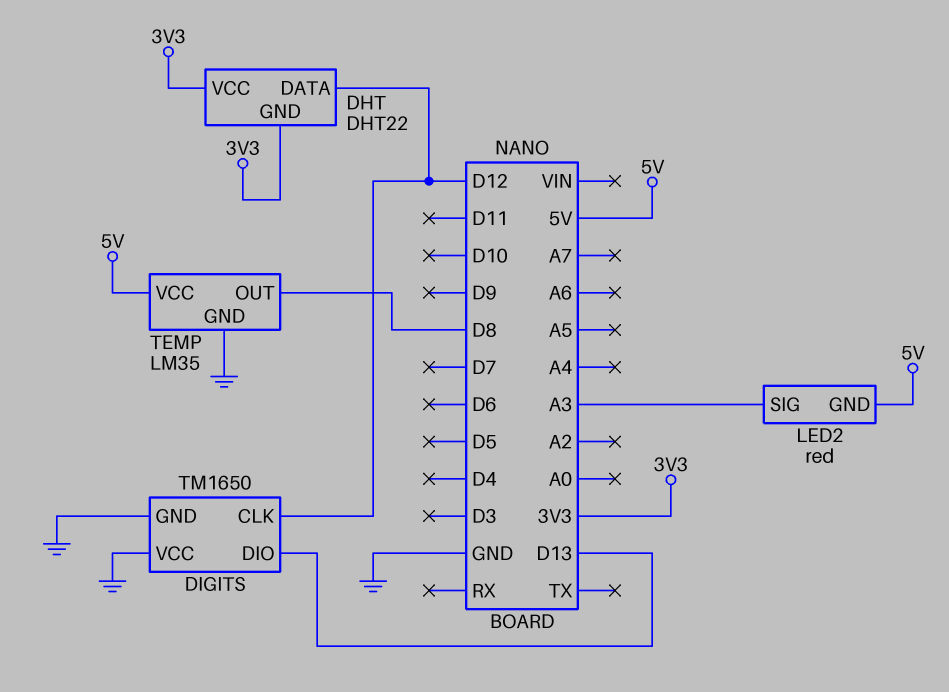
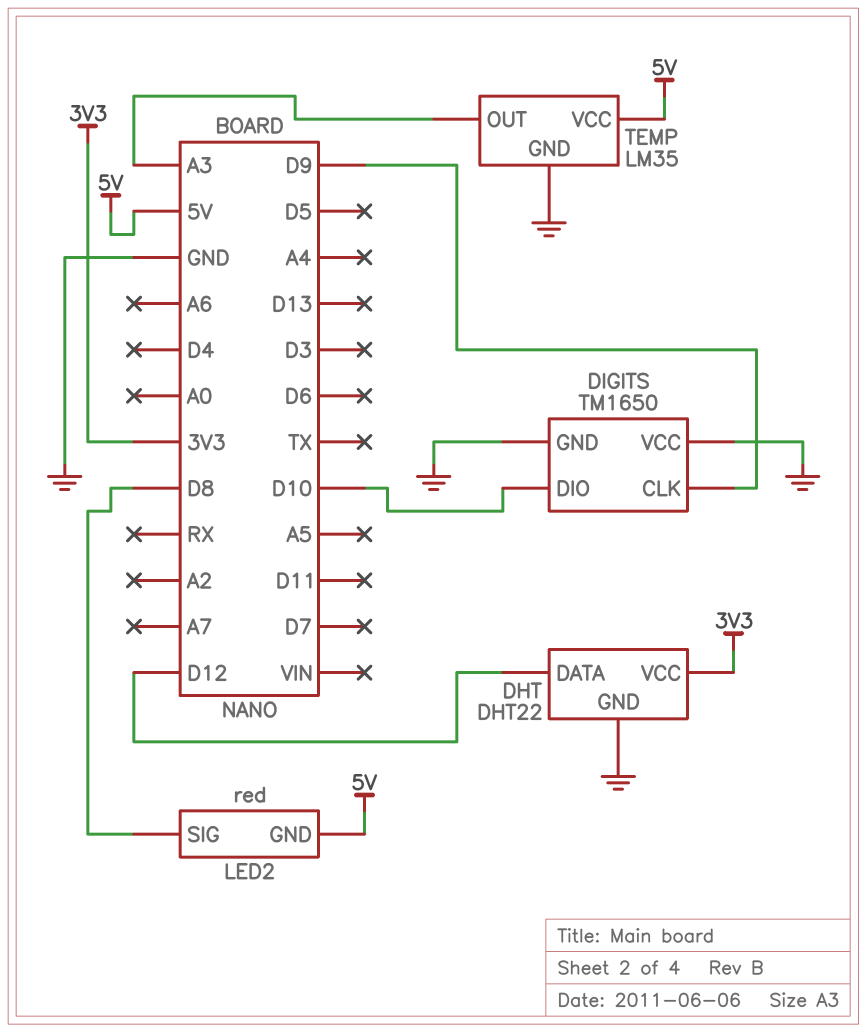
DHT pin GND: 3V3 -> GND
DIGITS pin CLK: D12 -> D9
DIGITS pin DIO: D13 -> D10
LED2 pin SIG: A3 -> D8
TEMP pin OUT: D8 -> A3

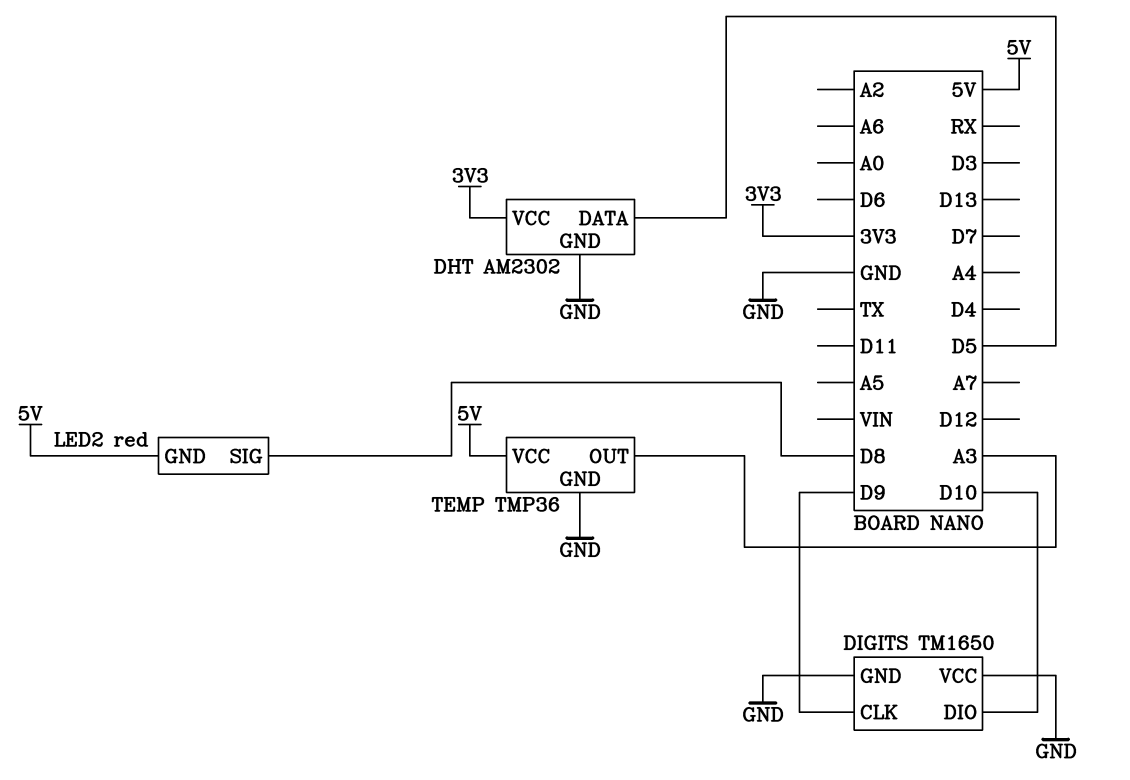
DHT: DHT22 -> AM2302
DHT pin DATA: D12 -> D5
TEMP: LM35 -> TMP36

